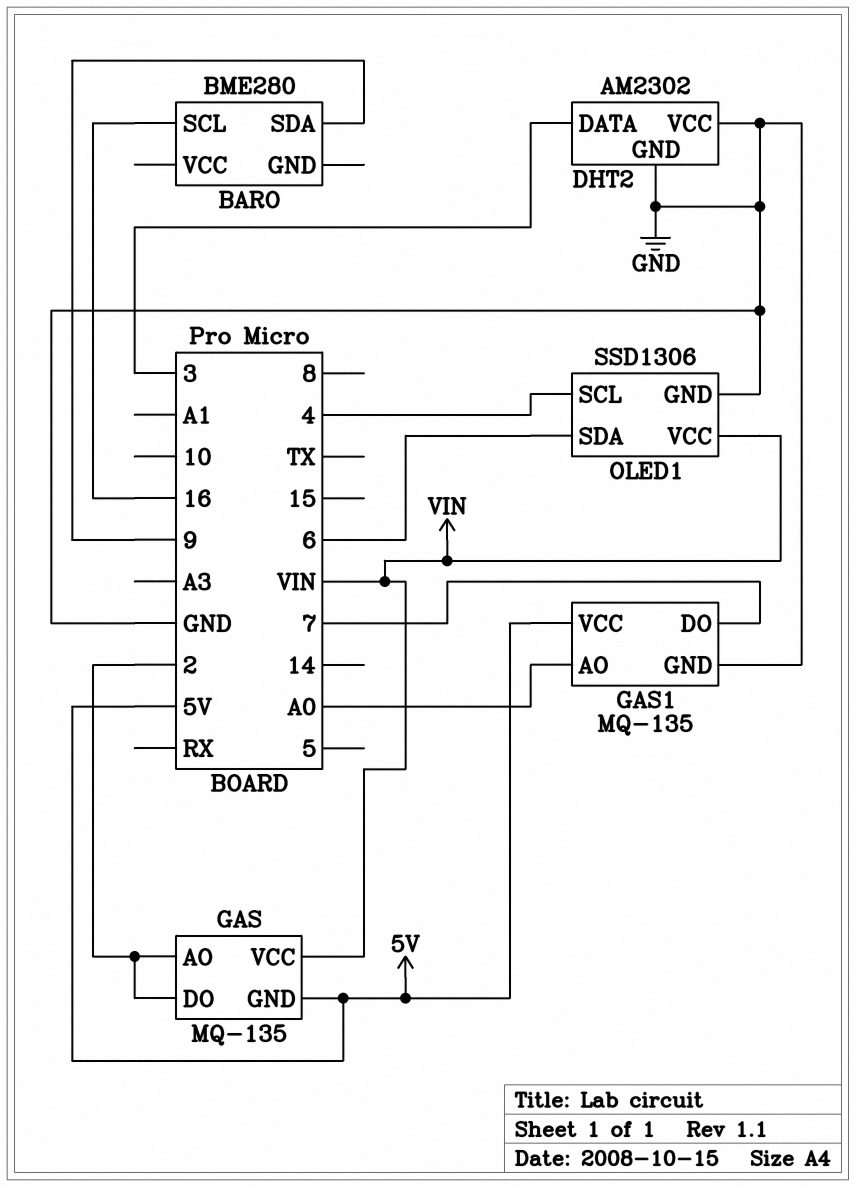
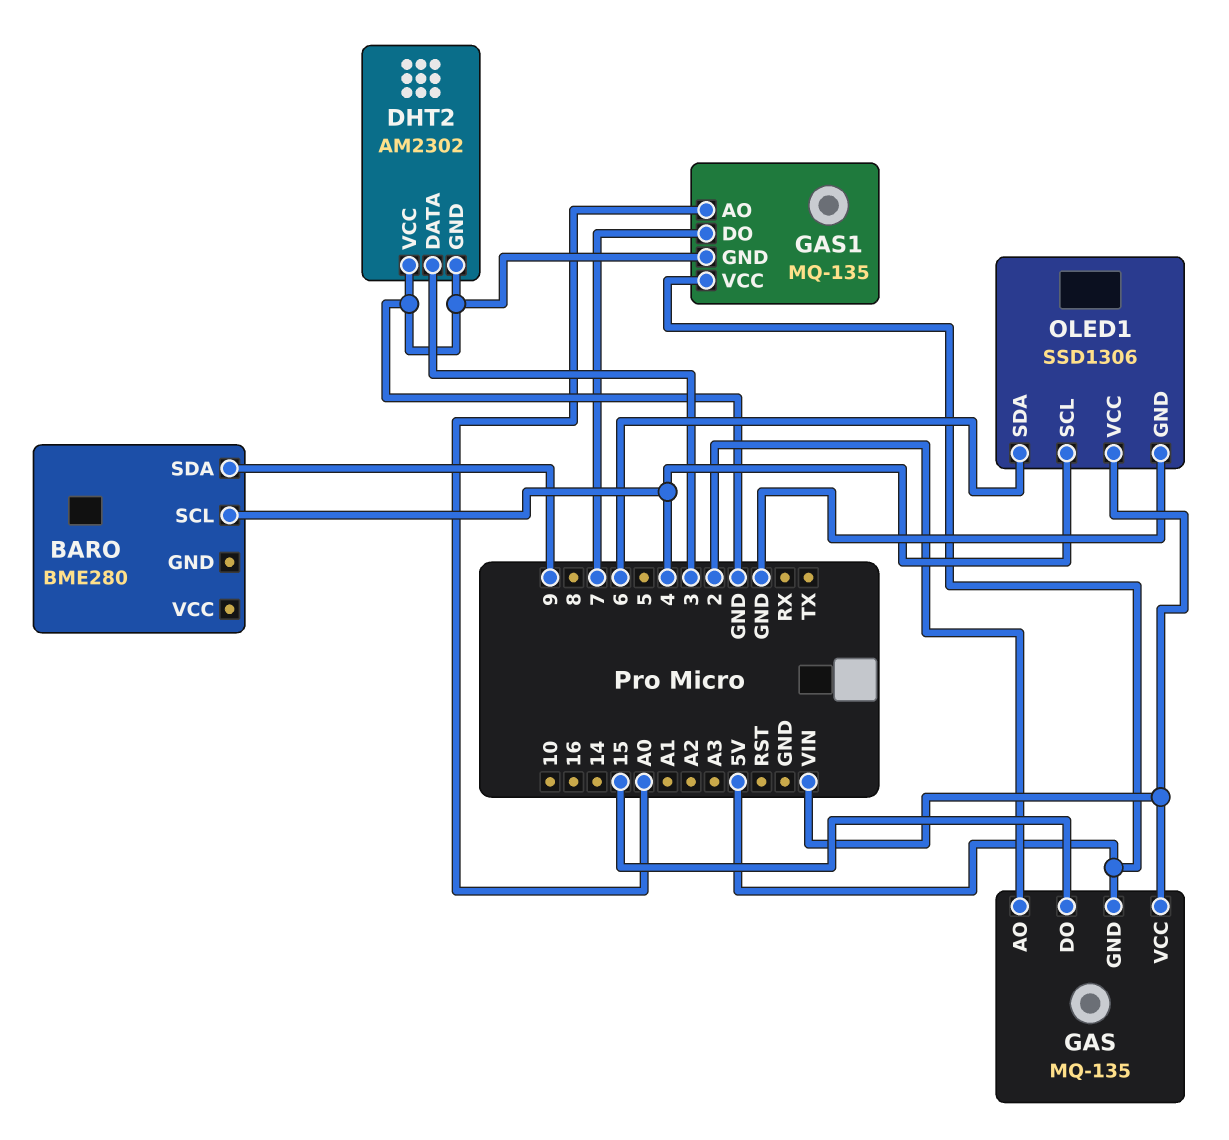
BARO pin SCL: 16 -> 4
GAS pin DO: 2 -> 15

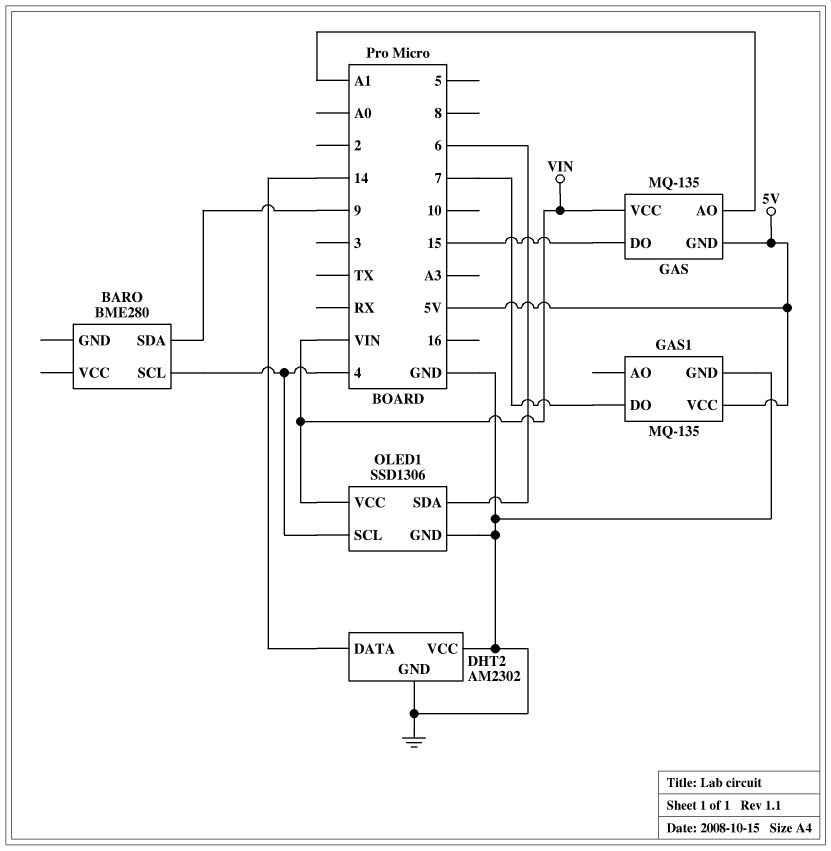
DHT2 pin DATA: 3 -> 14
GAS pin AO: 2 -> A1
GAS1 pin AO: A0 -> none

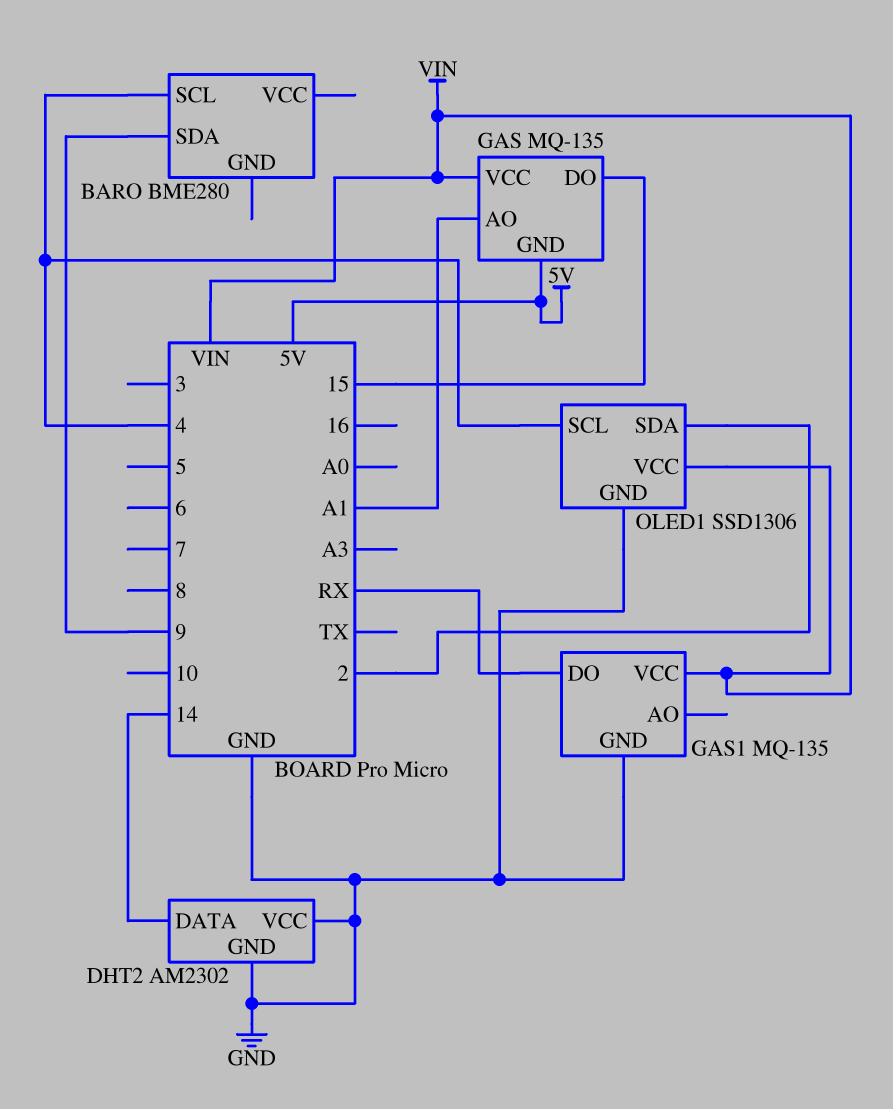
GAS1 pin DO: 7 -> RX
GAS1 pin VCC: 5V -> VIN
OLED1 pin SDA: 6 -> 2

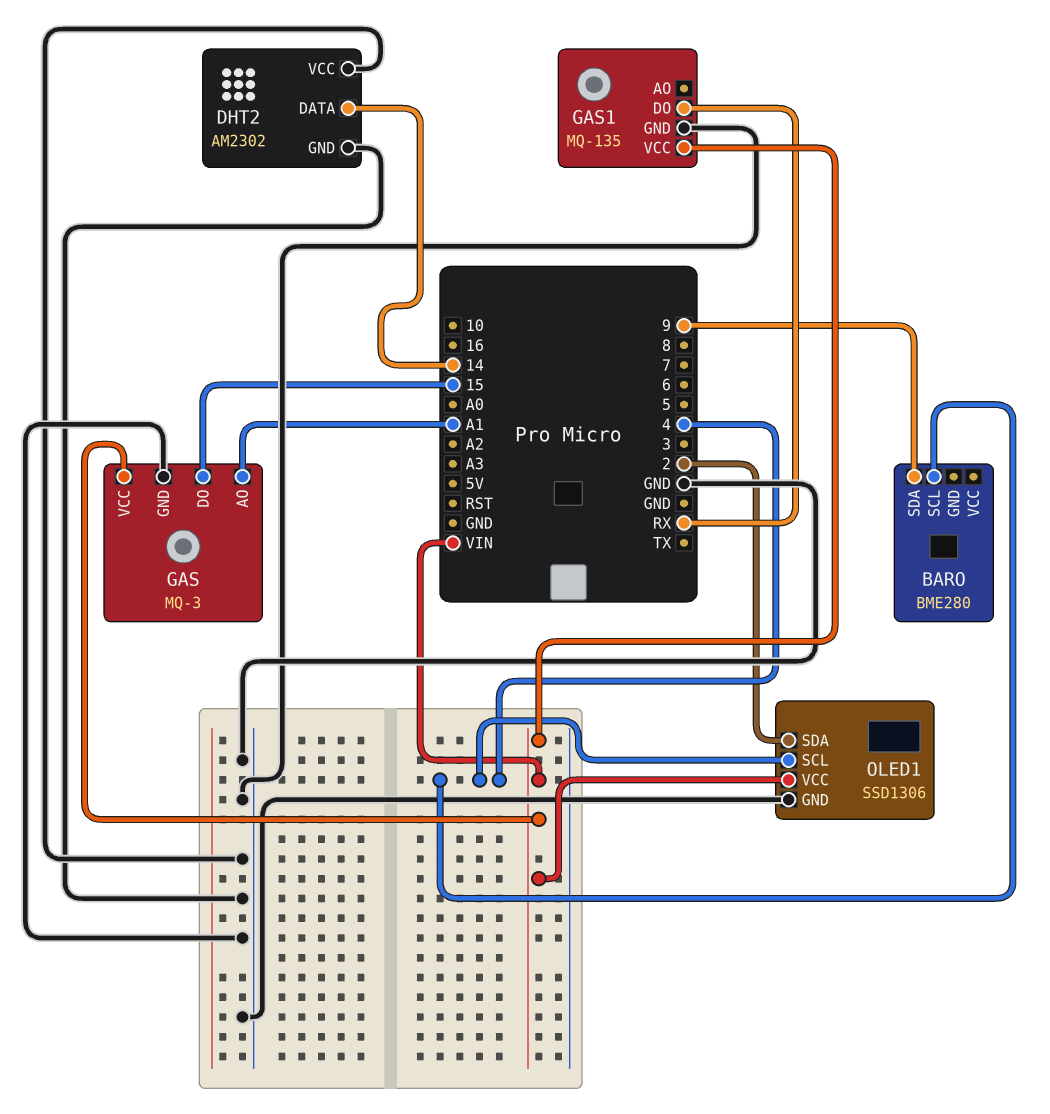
GAS: MQ-135 -> MQ-3
GAS pin GND: 5V -> GND

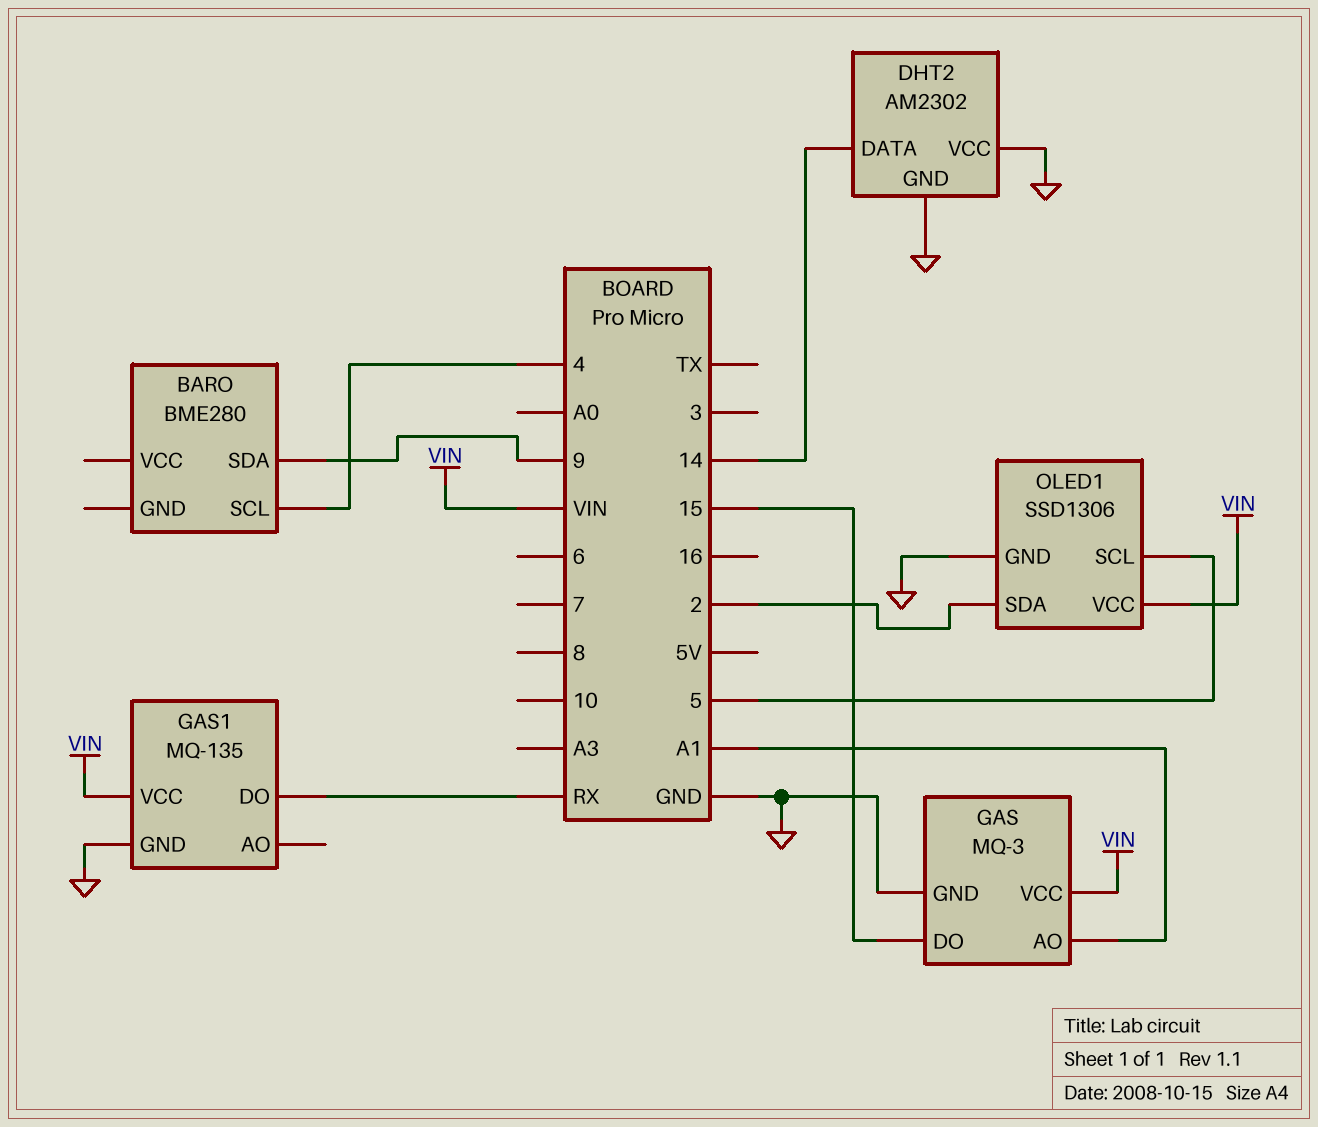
OLED1 pin SCL: 4 -> 5

